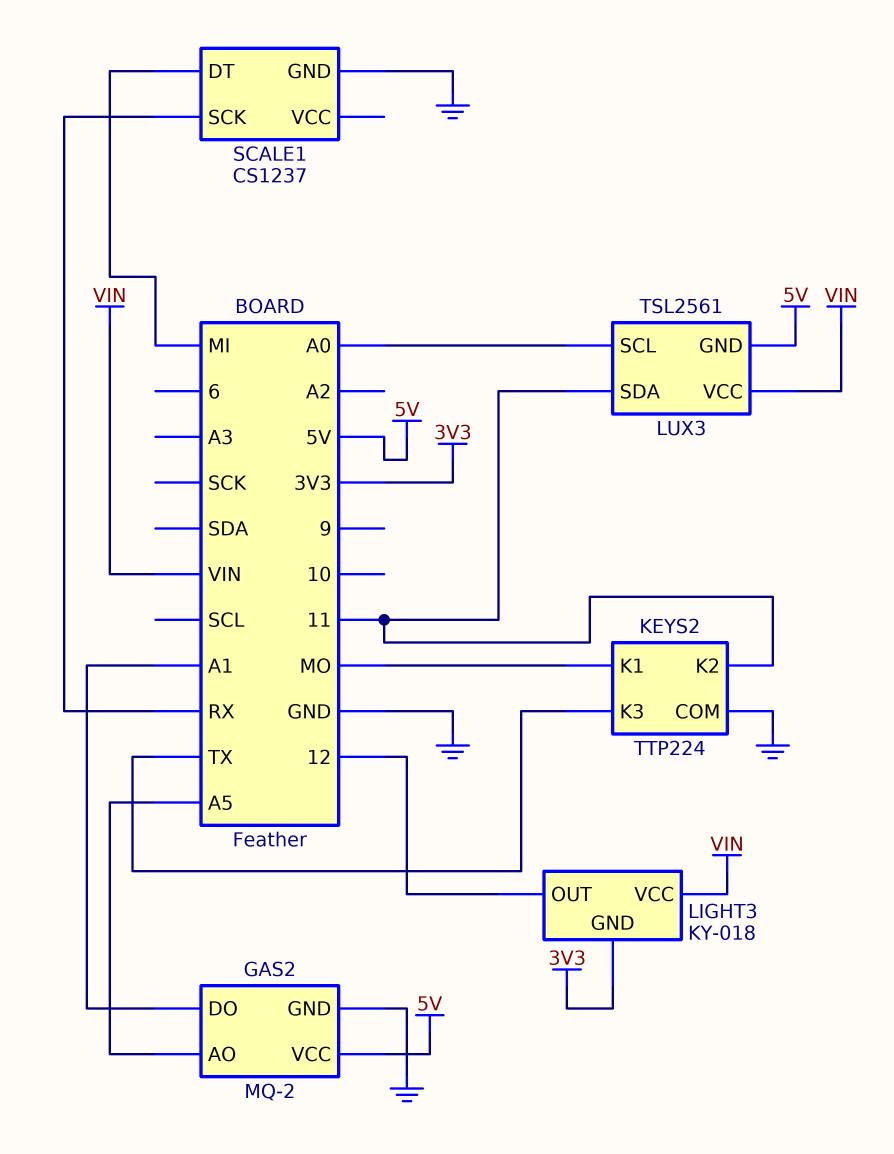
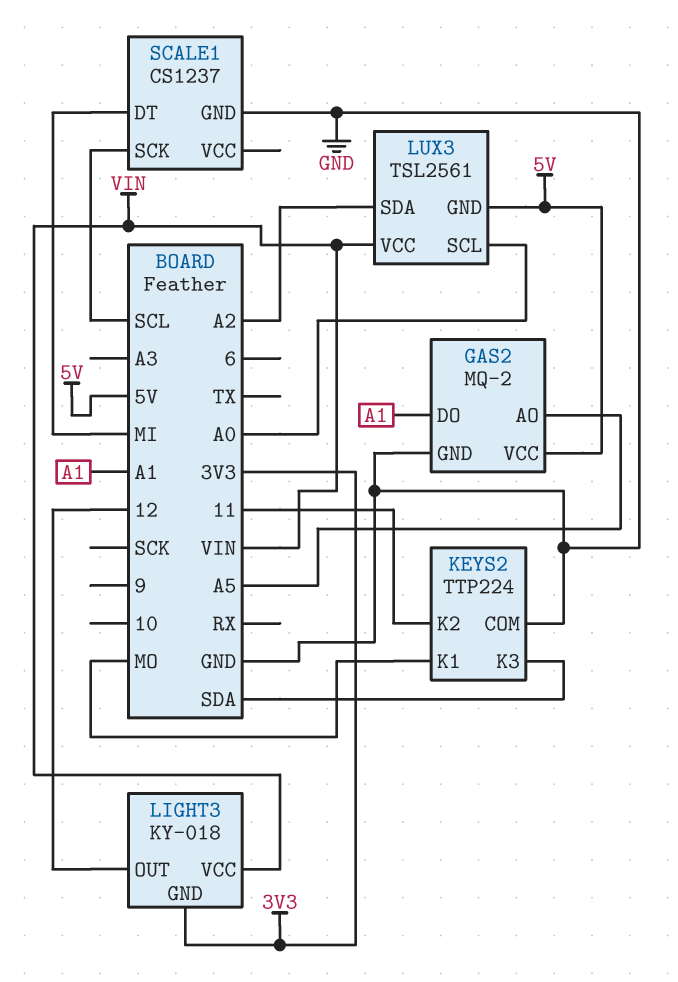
KEYS2 pin K3: TX -> SDA
LUX3 pin SDA: 11 -> A2
SCALE1 pin SCK: RX -> SCL

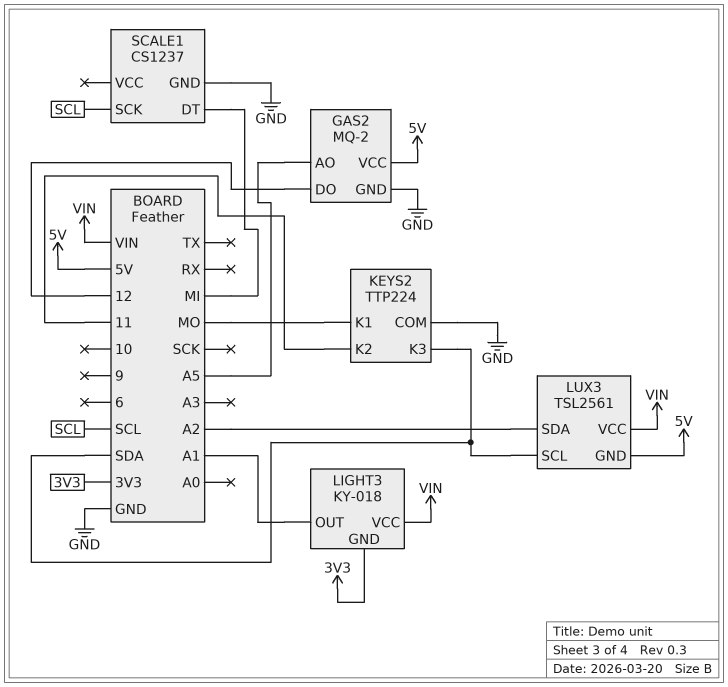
GAS2 pin DO: A1 -> 12
LIGHT3 pin OUT: 12 -> A1
LUX3 pin SCL: A0 -> SDA

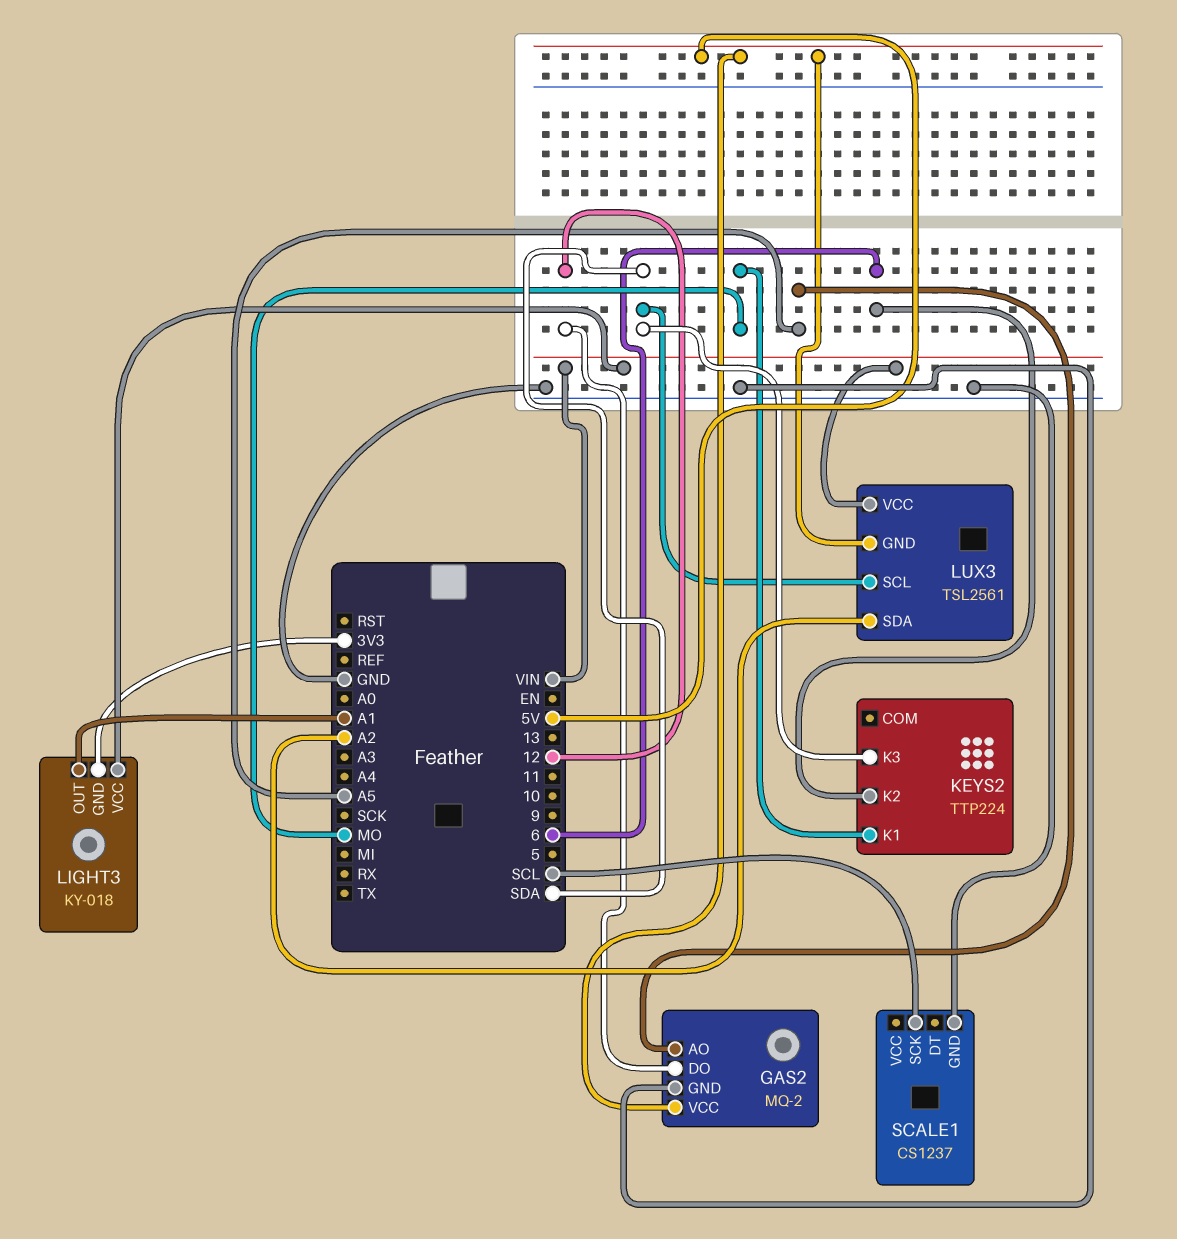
KEYS2 pin COM: GND -> none
KEYS2 pin K2: 11 -> 6
SCALE1 pin DT: MI -> none

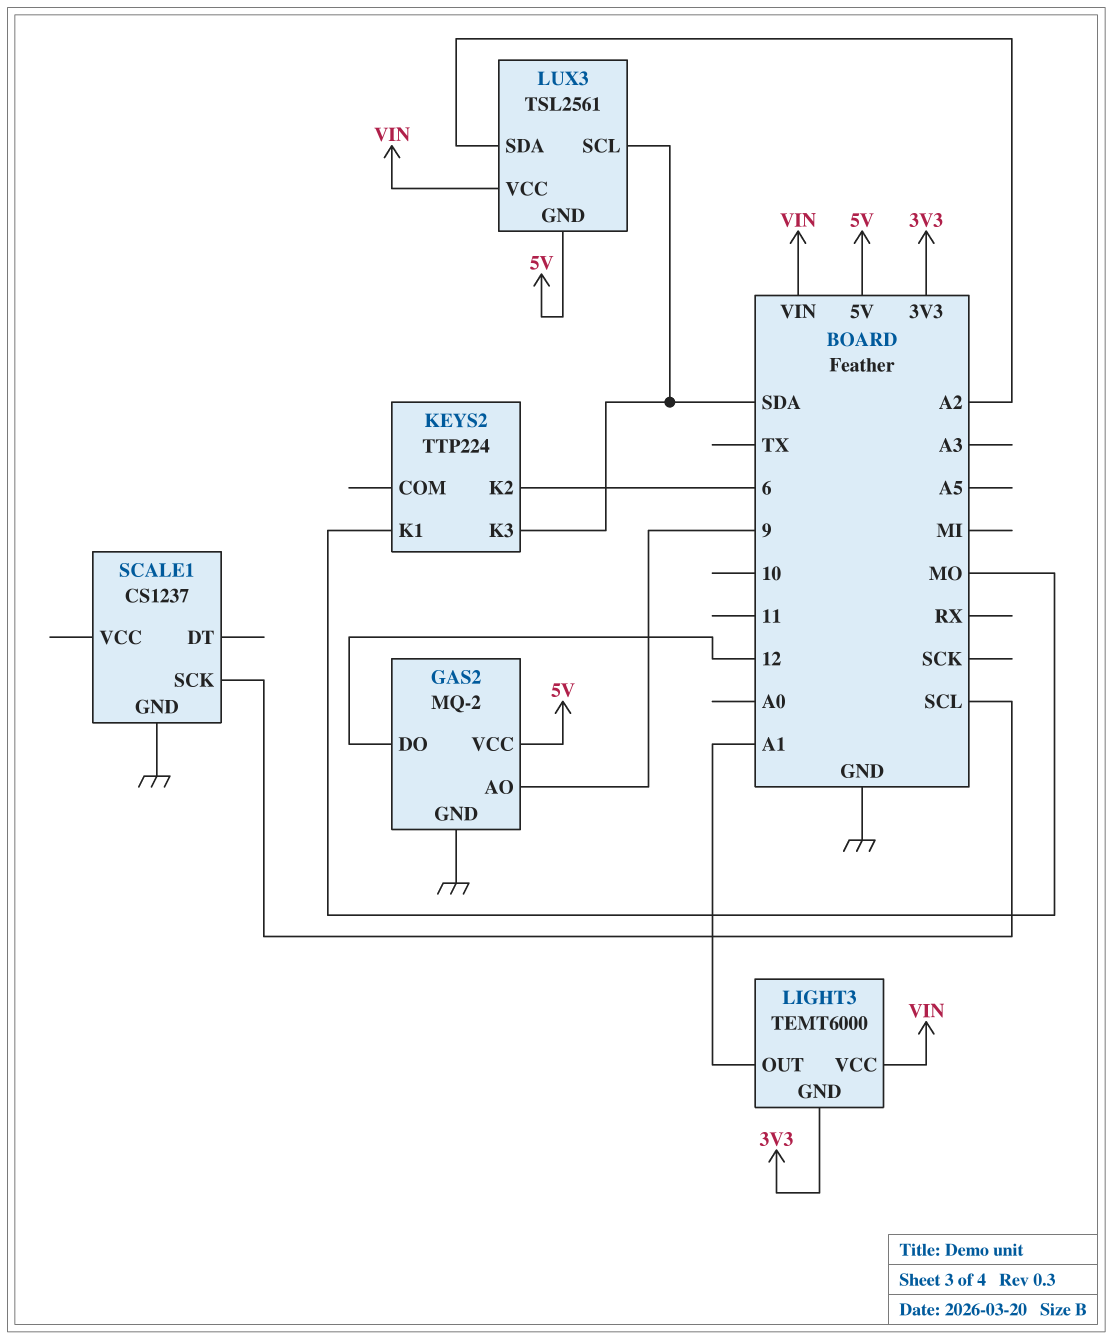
GAS2 pin AO: A5 -> 9
LIGHT3: KY-018 -> TEMT6000

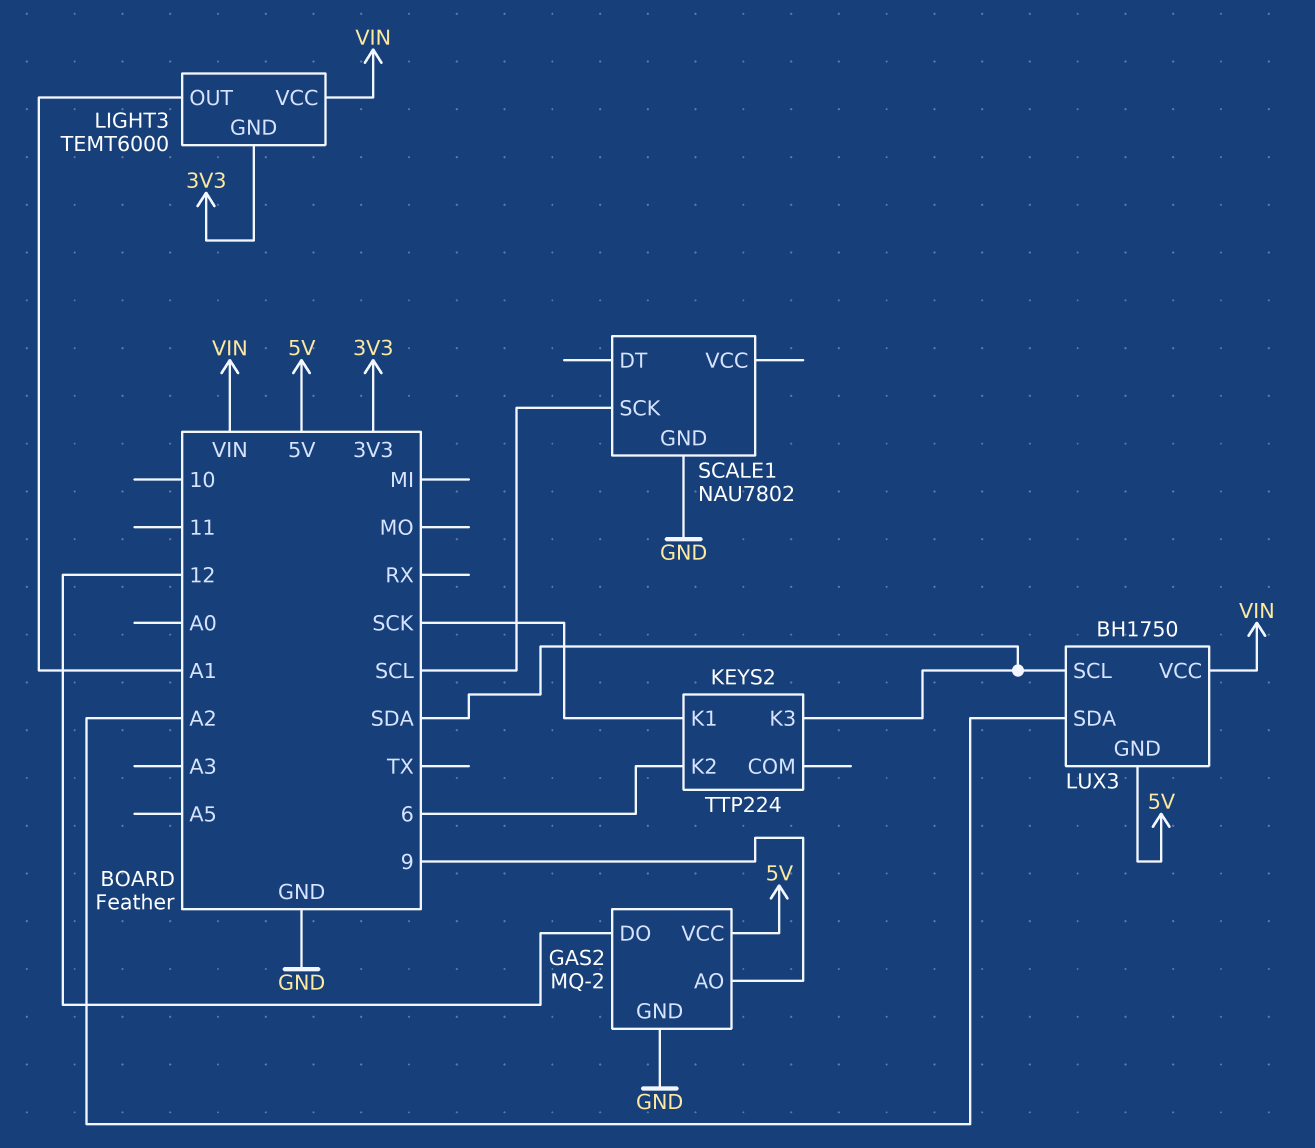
KEYS2 pin K1: MO -> SCK
LUX3: TSL2561 -> BH1750
SCALE1: CS1237 -> NAU7802

